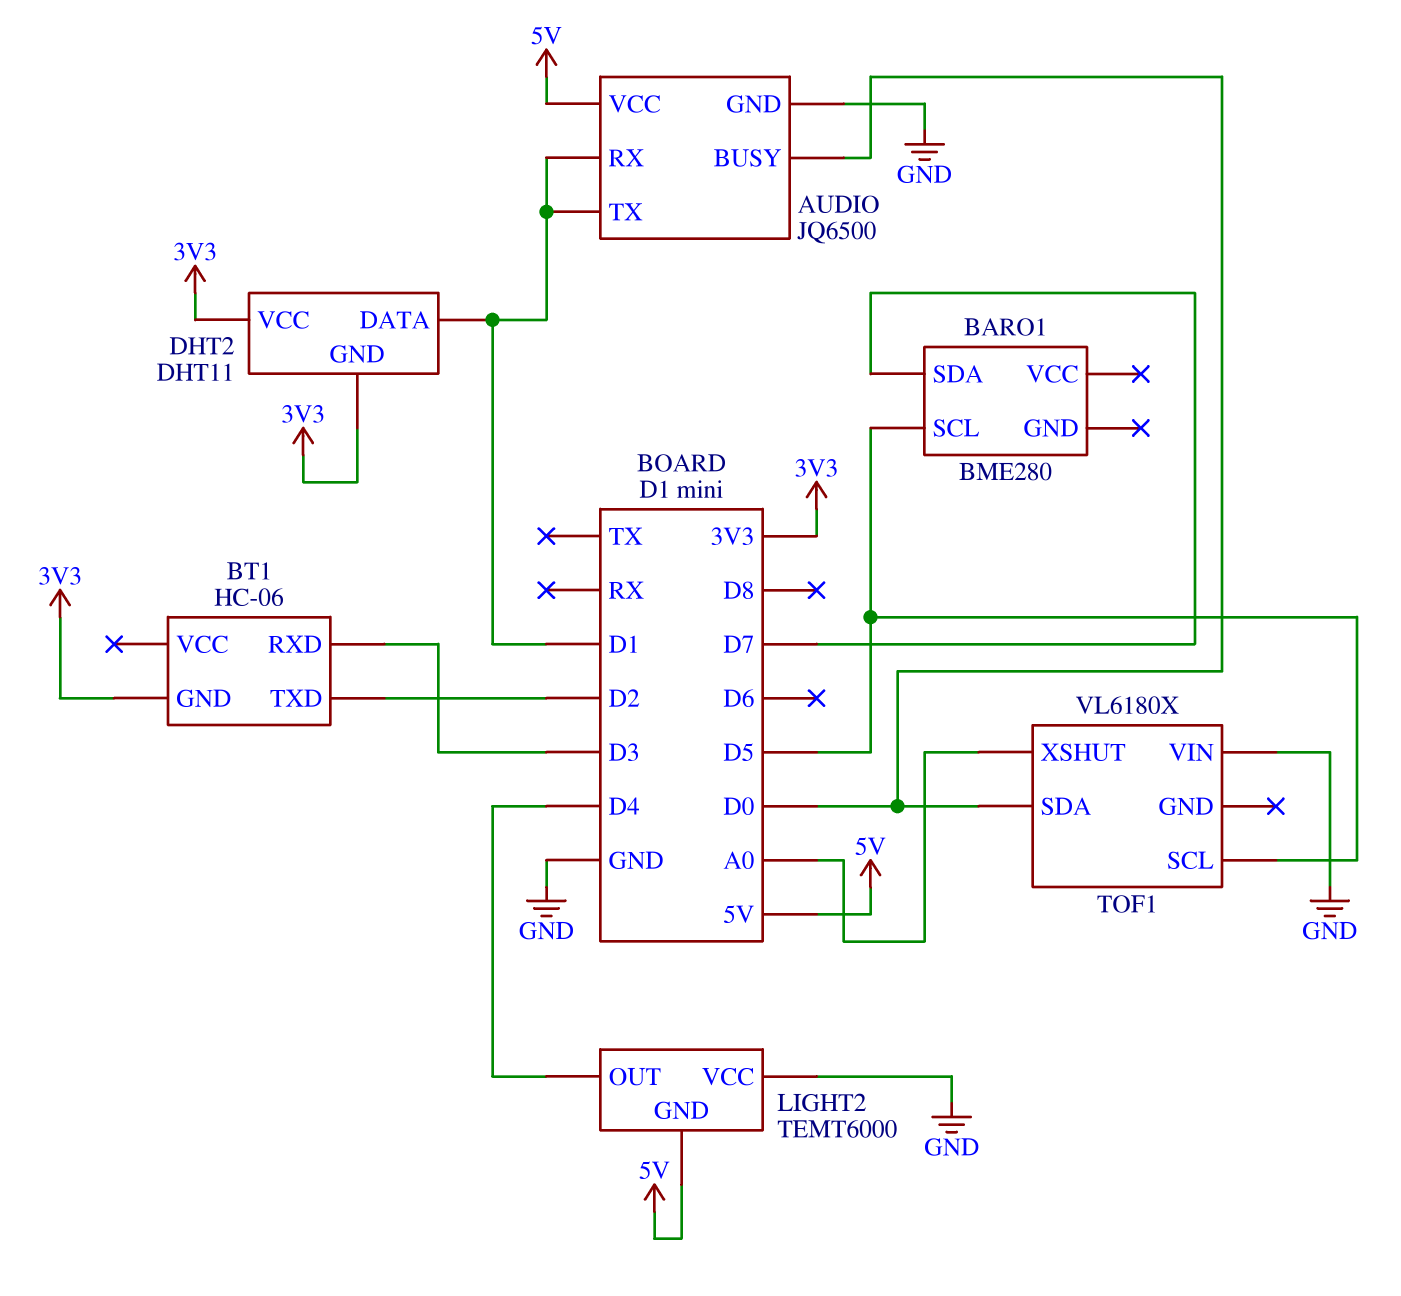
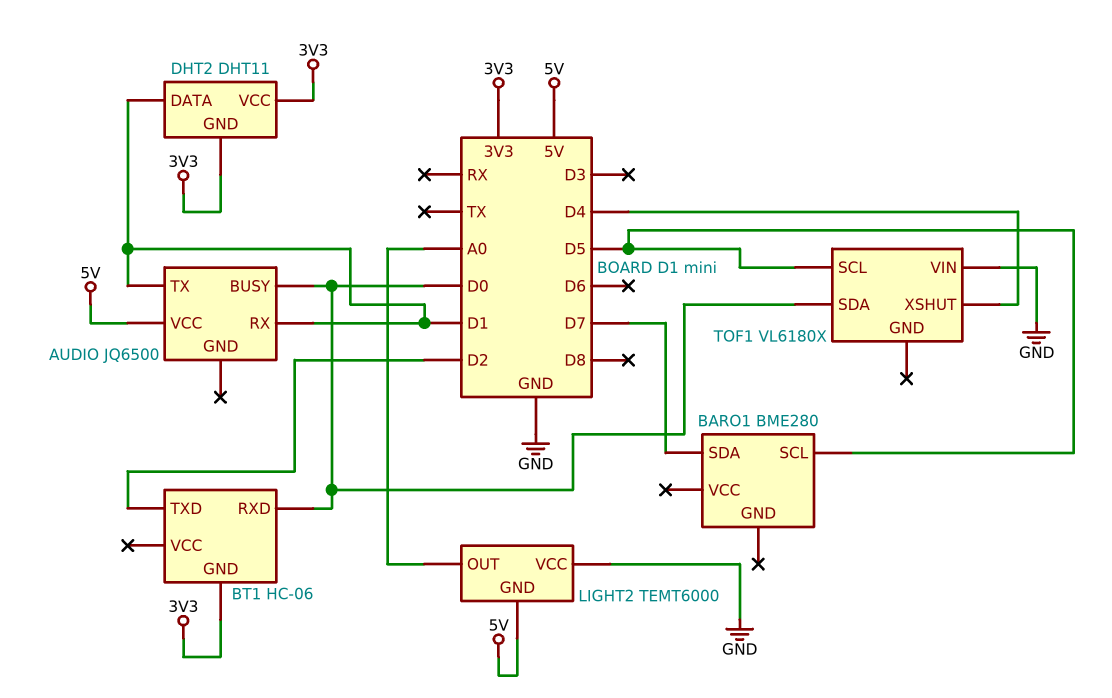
AUDIO pin GND: GND -> none
BT1 pin RXD: D3 -> D0
LIGHT2 pin OUT: D4 -> A0
TOF1 pin XSHUT: A0 -> D4

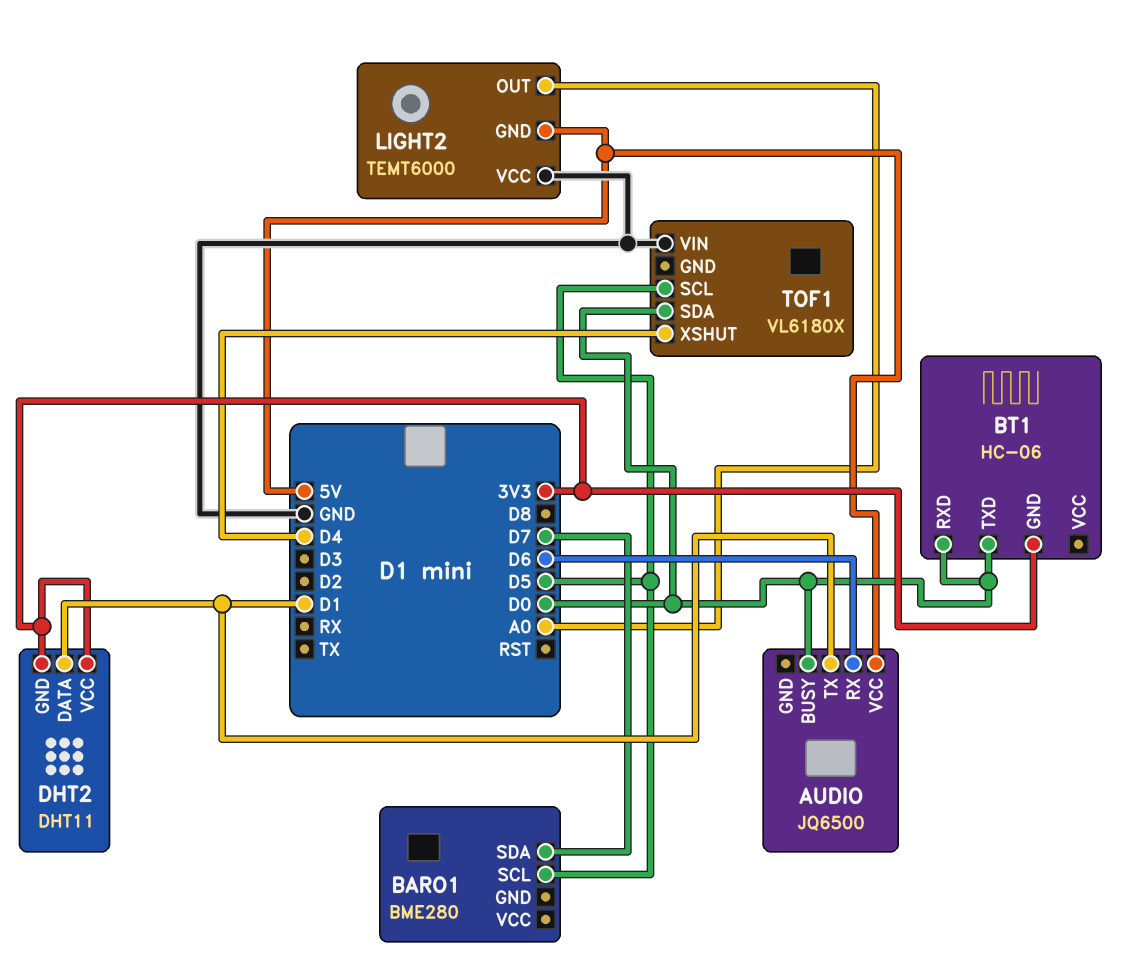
AUDIO pin RX: D1 -> D6
BT1 pin TXD: D2 -> D0

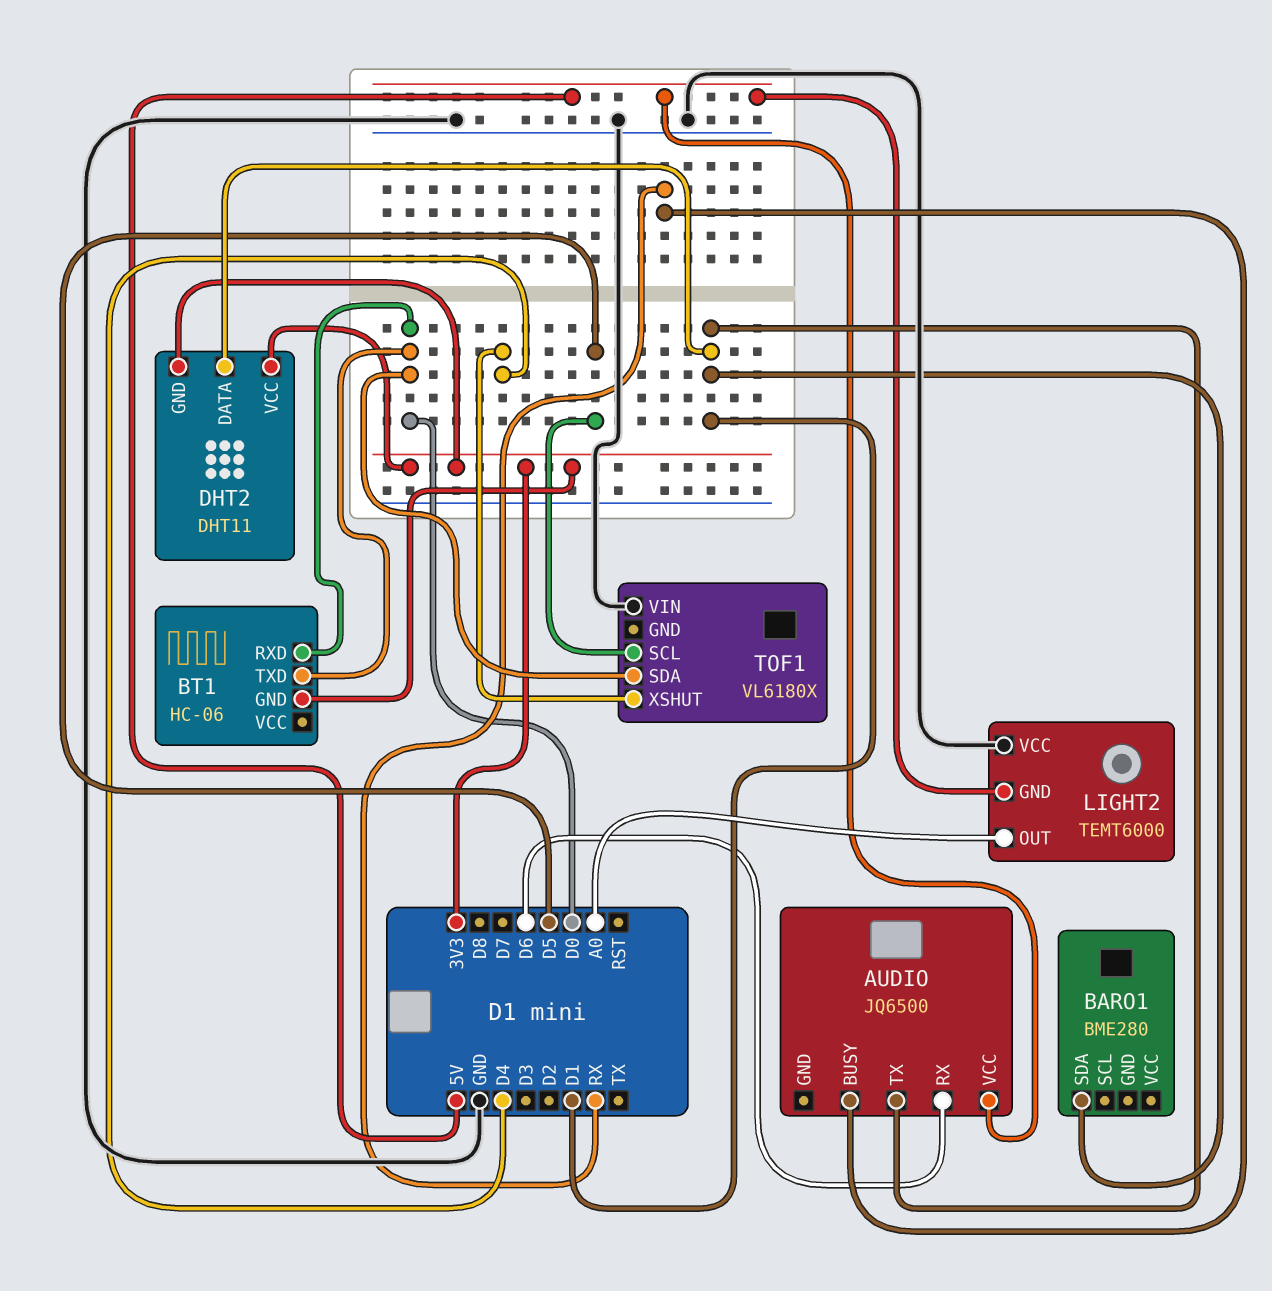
AUDIO pin BUSY: D0 -> RX
BARO1 pin SCL: D5 -> none
BARO1 pin SDA: D7 -> D1

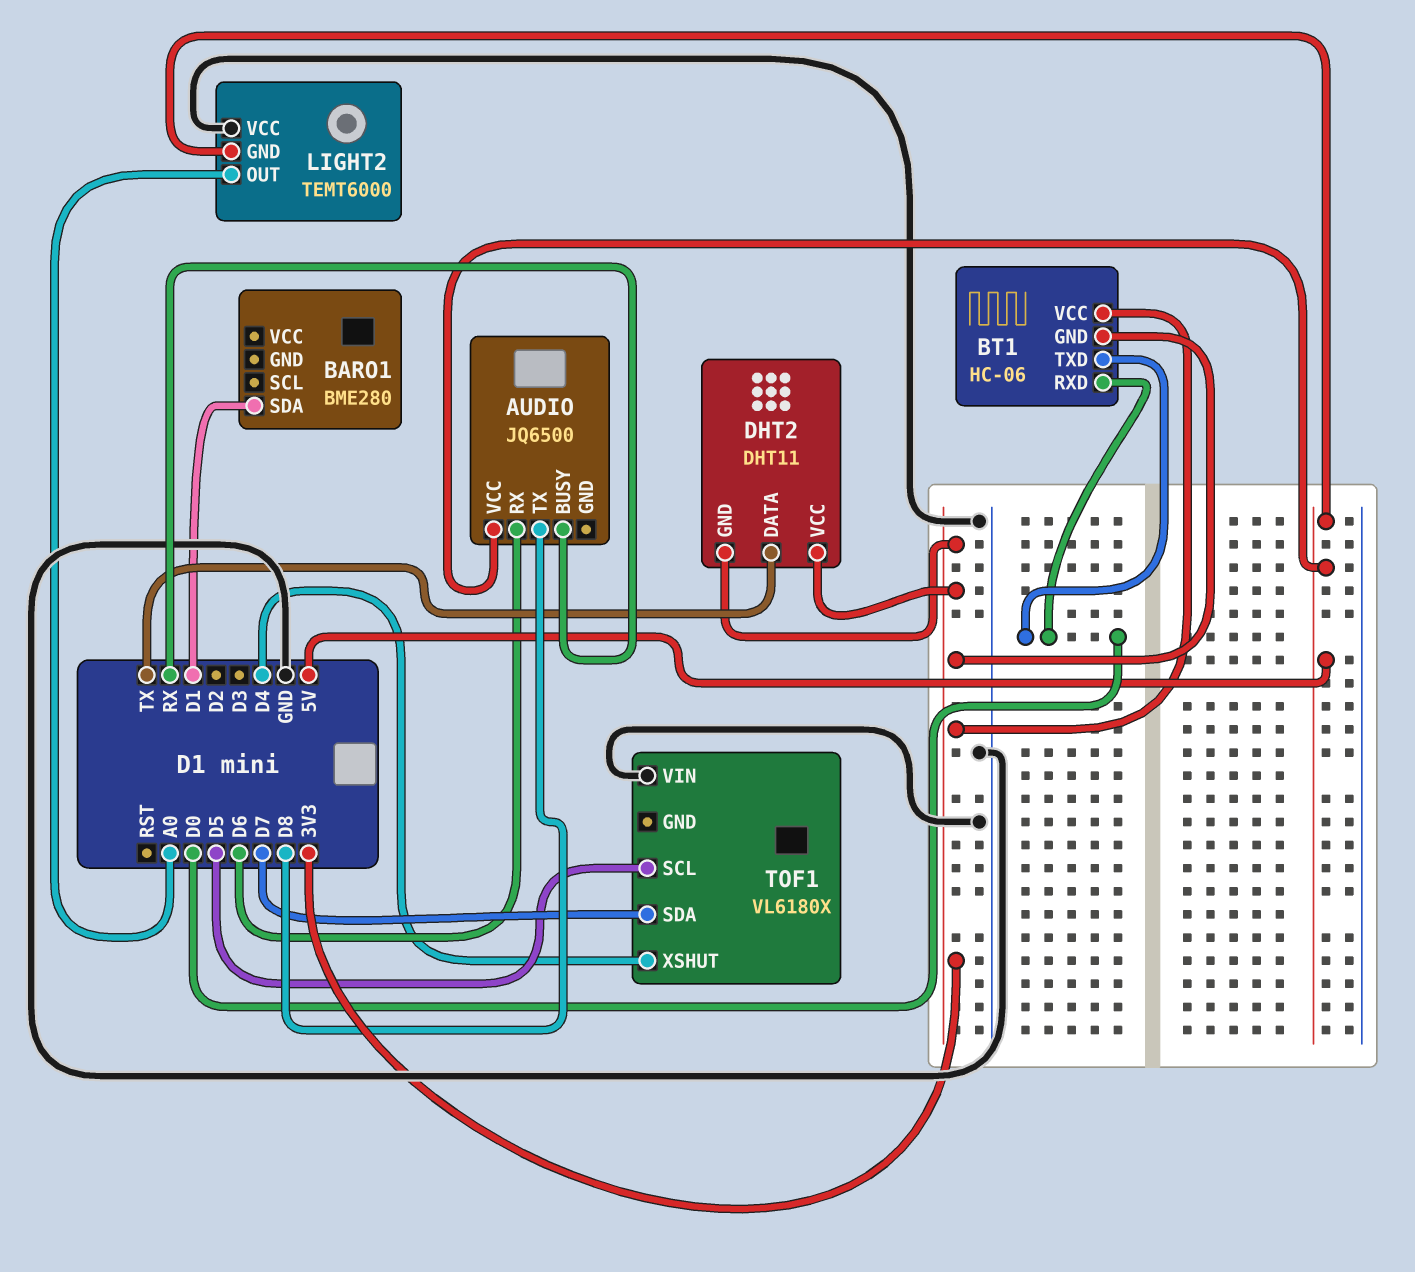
AUDIO pin TX: D1 -> D8
BT1 pin VCC: none -> 3V3
DHT2 pin DATA: D1 -> TX
TOF1 pin SDA: D0 -> D7

